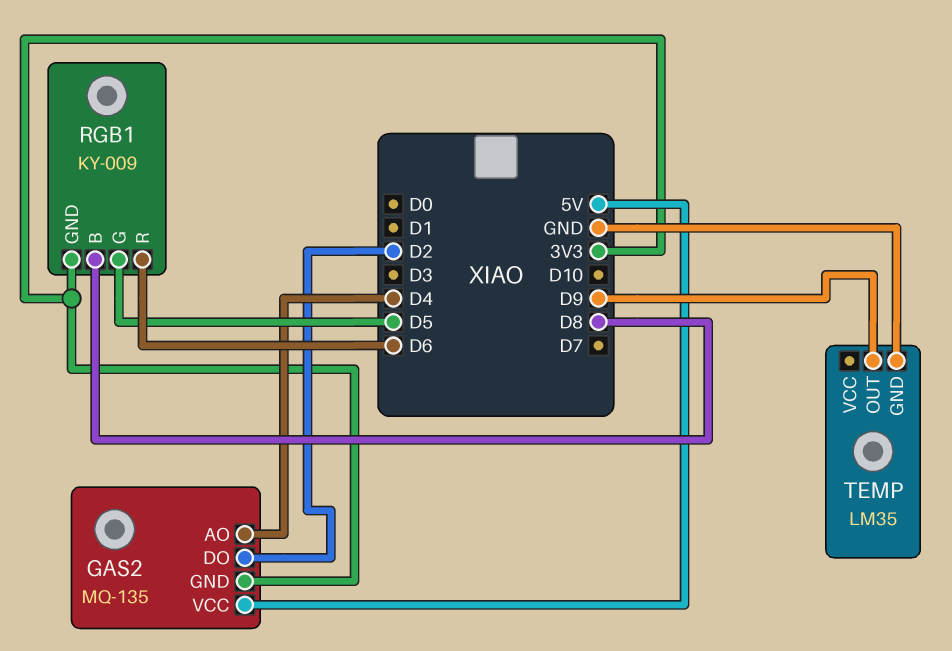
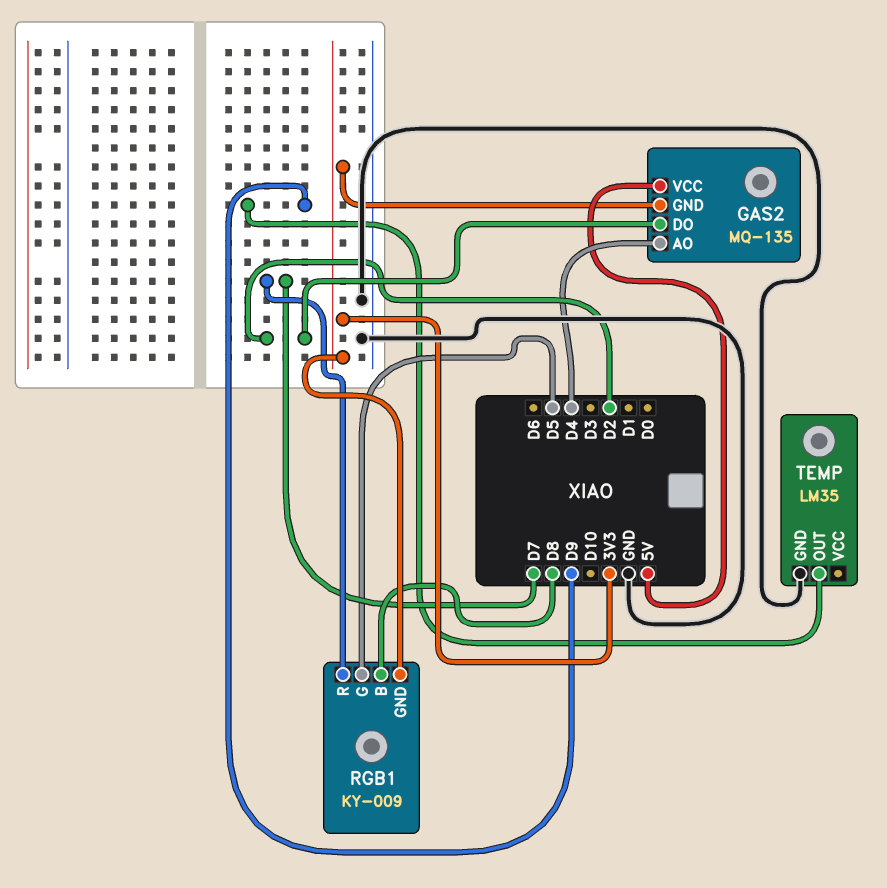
RGB1 pin R: D6 -> D7

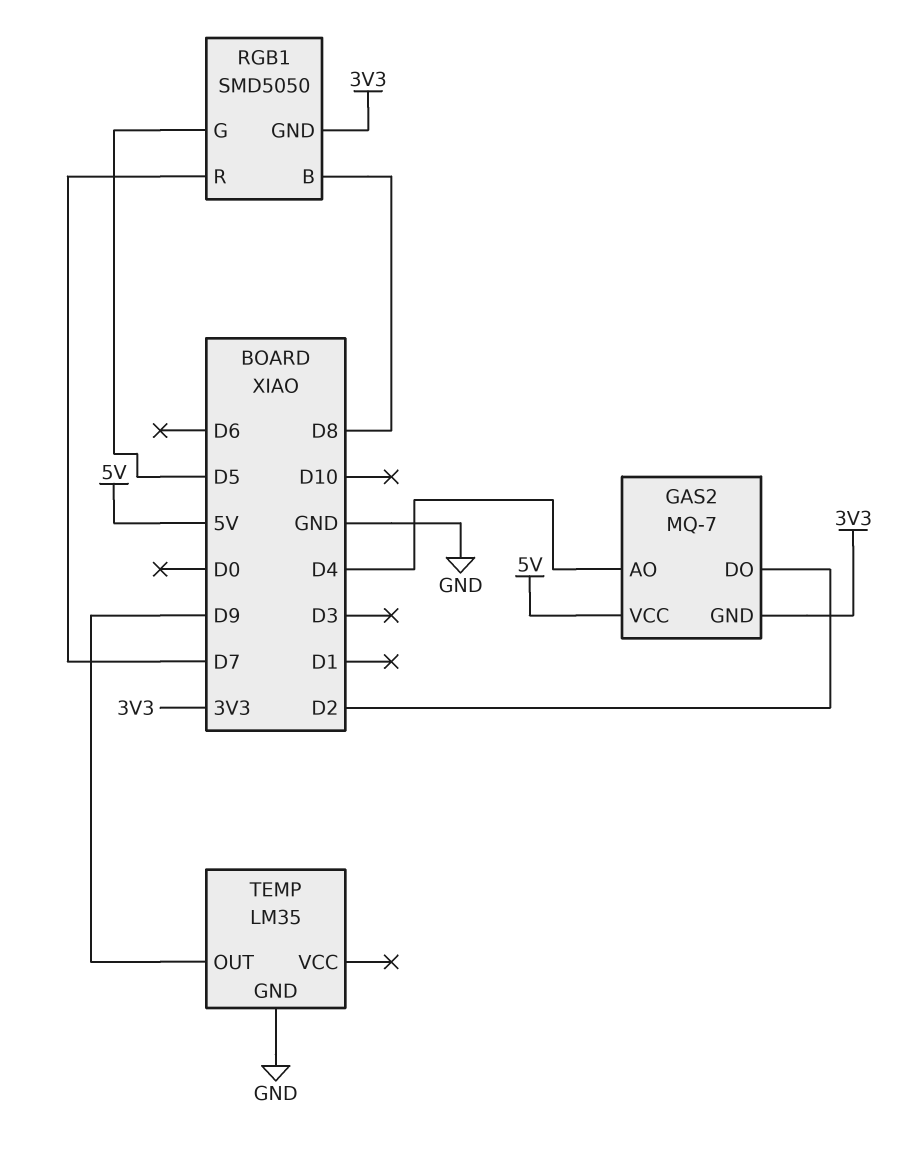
GAS2: MQ-135 -> MQ-7
RGB1: KY-009 -> SMD5050

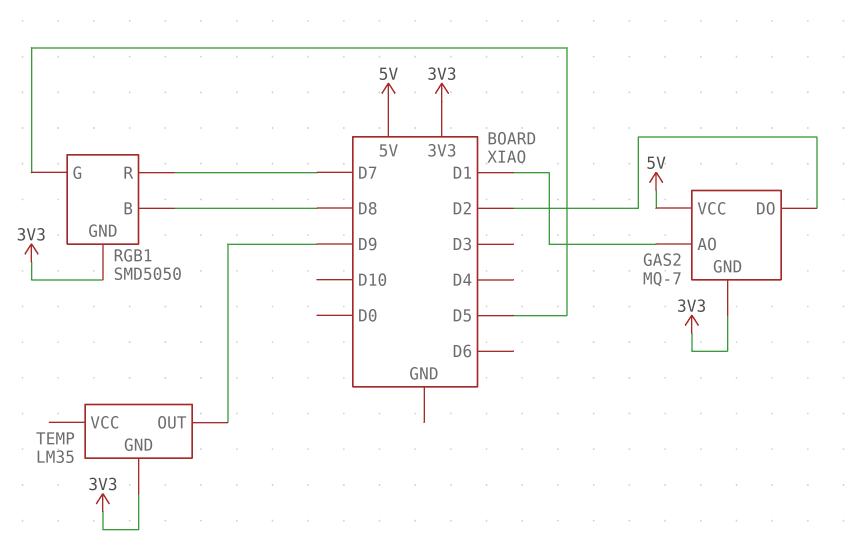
GAS2 pin AO: D4 -> D1
TEMP pin GND: GND -> 3V3

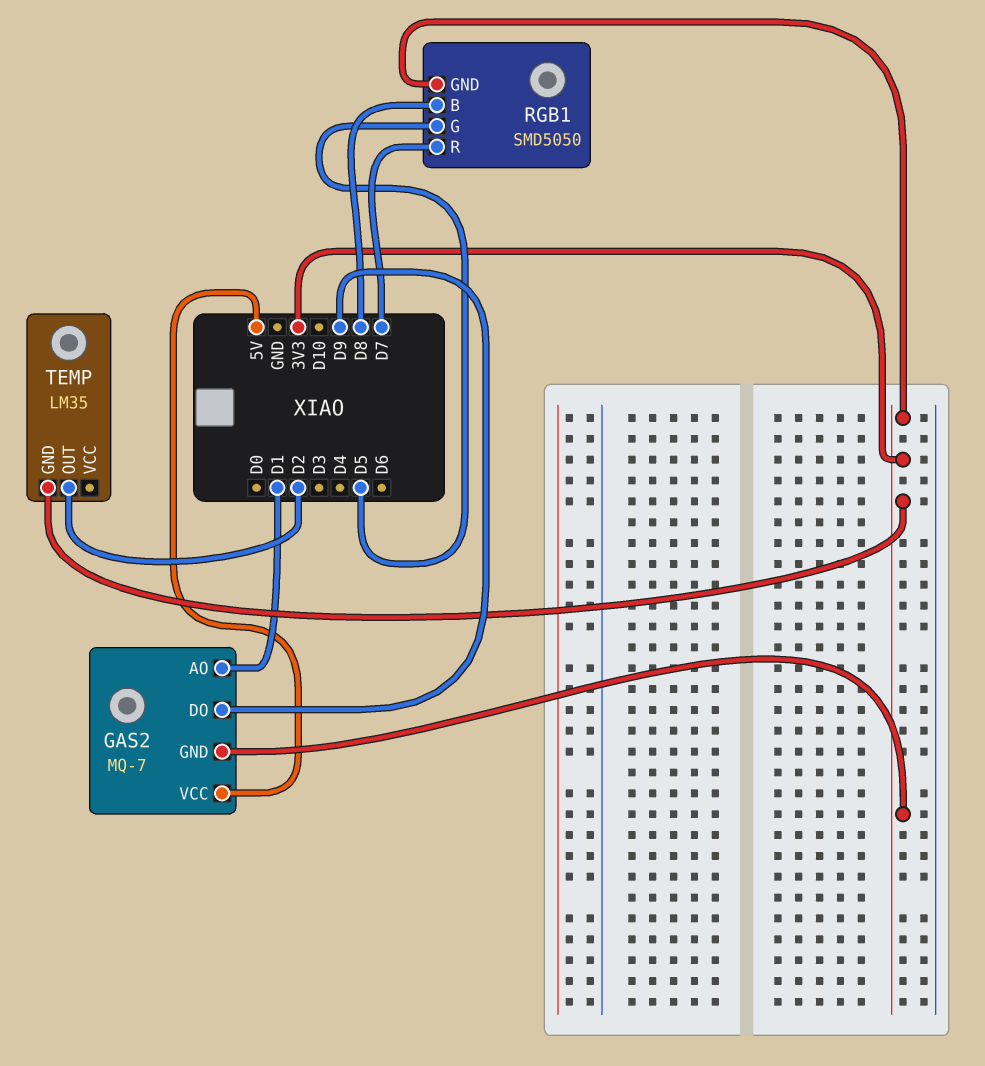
GAS2 pin DO: D2 -> D9
TEMP pin OUT: D9 -> D2

